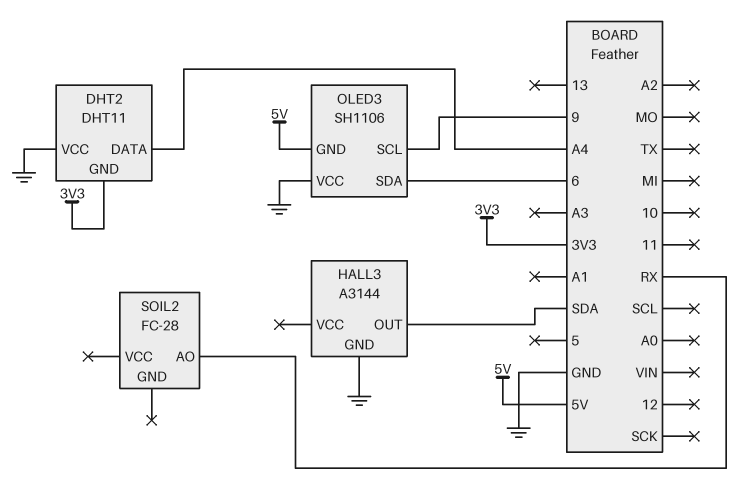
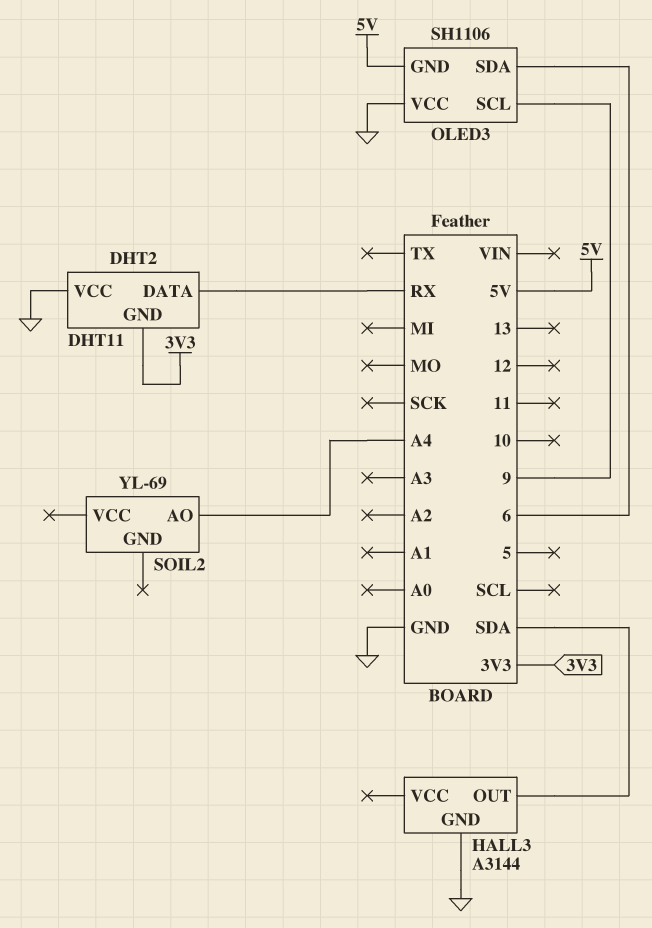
DHT2 pin DATA: A4 -> RX
SOIL2: FC-28 -> YL-69
SOIL2 pin AO: RX -> A4

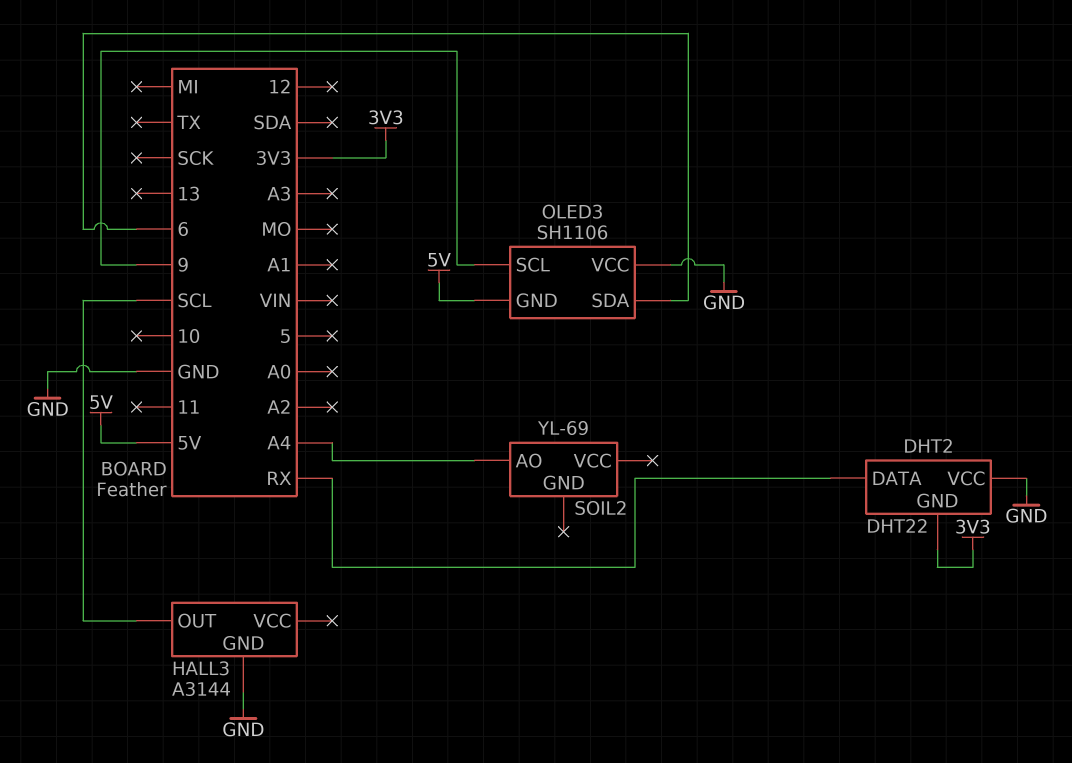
DHT2: DHT11 -> DHT22
HALL3 pin OUT: SDA -> SCL

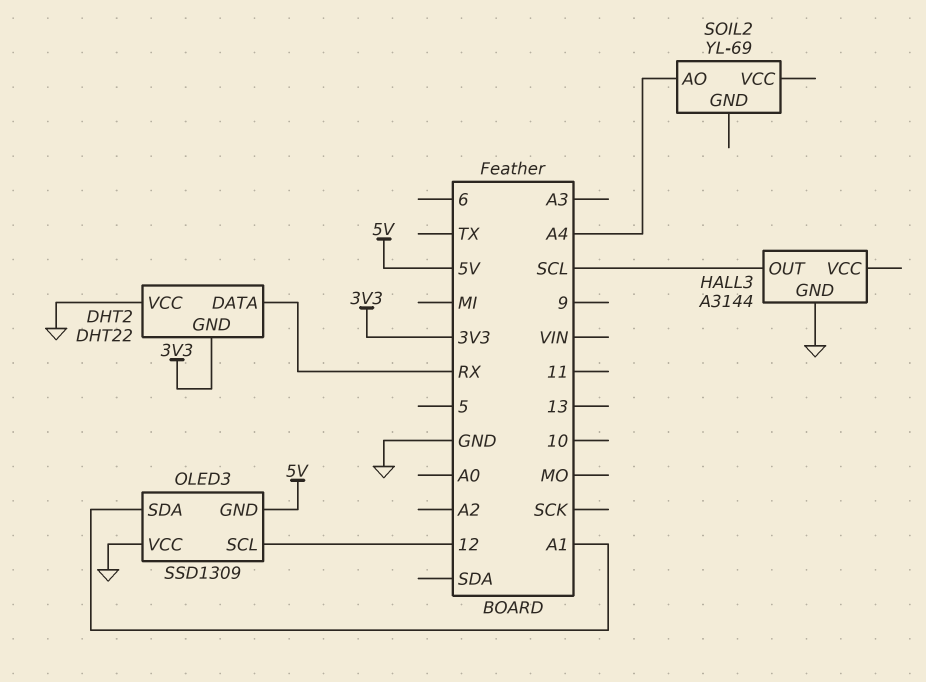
OLED3: SH1106 -> SSD1309
OLED3 pin SCL: 9 -> 12
OLED3 pin SDA: 6 -> A1

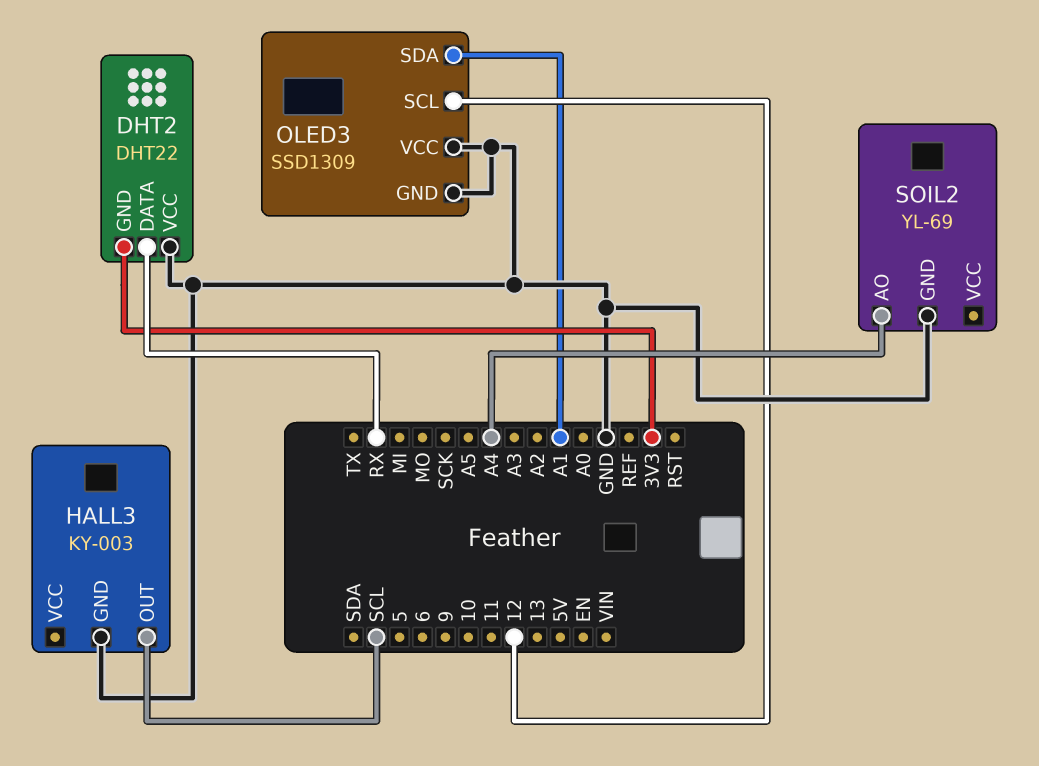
HALL3: A3144 -> KY-003
OLED3 pin GND: 5V -> GND
SOIL2 pin GND: none -> GND

